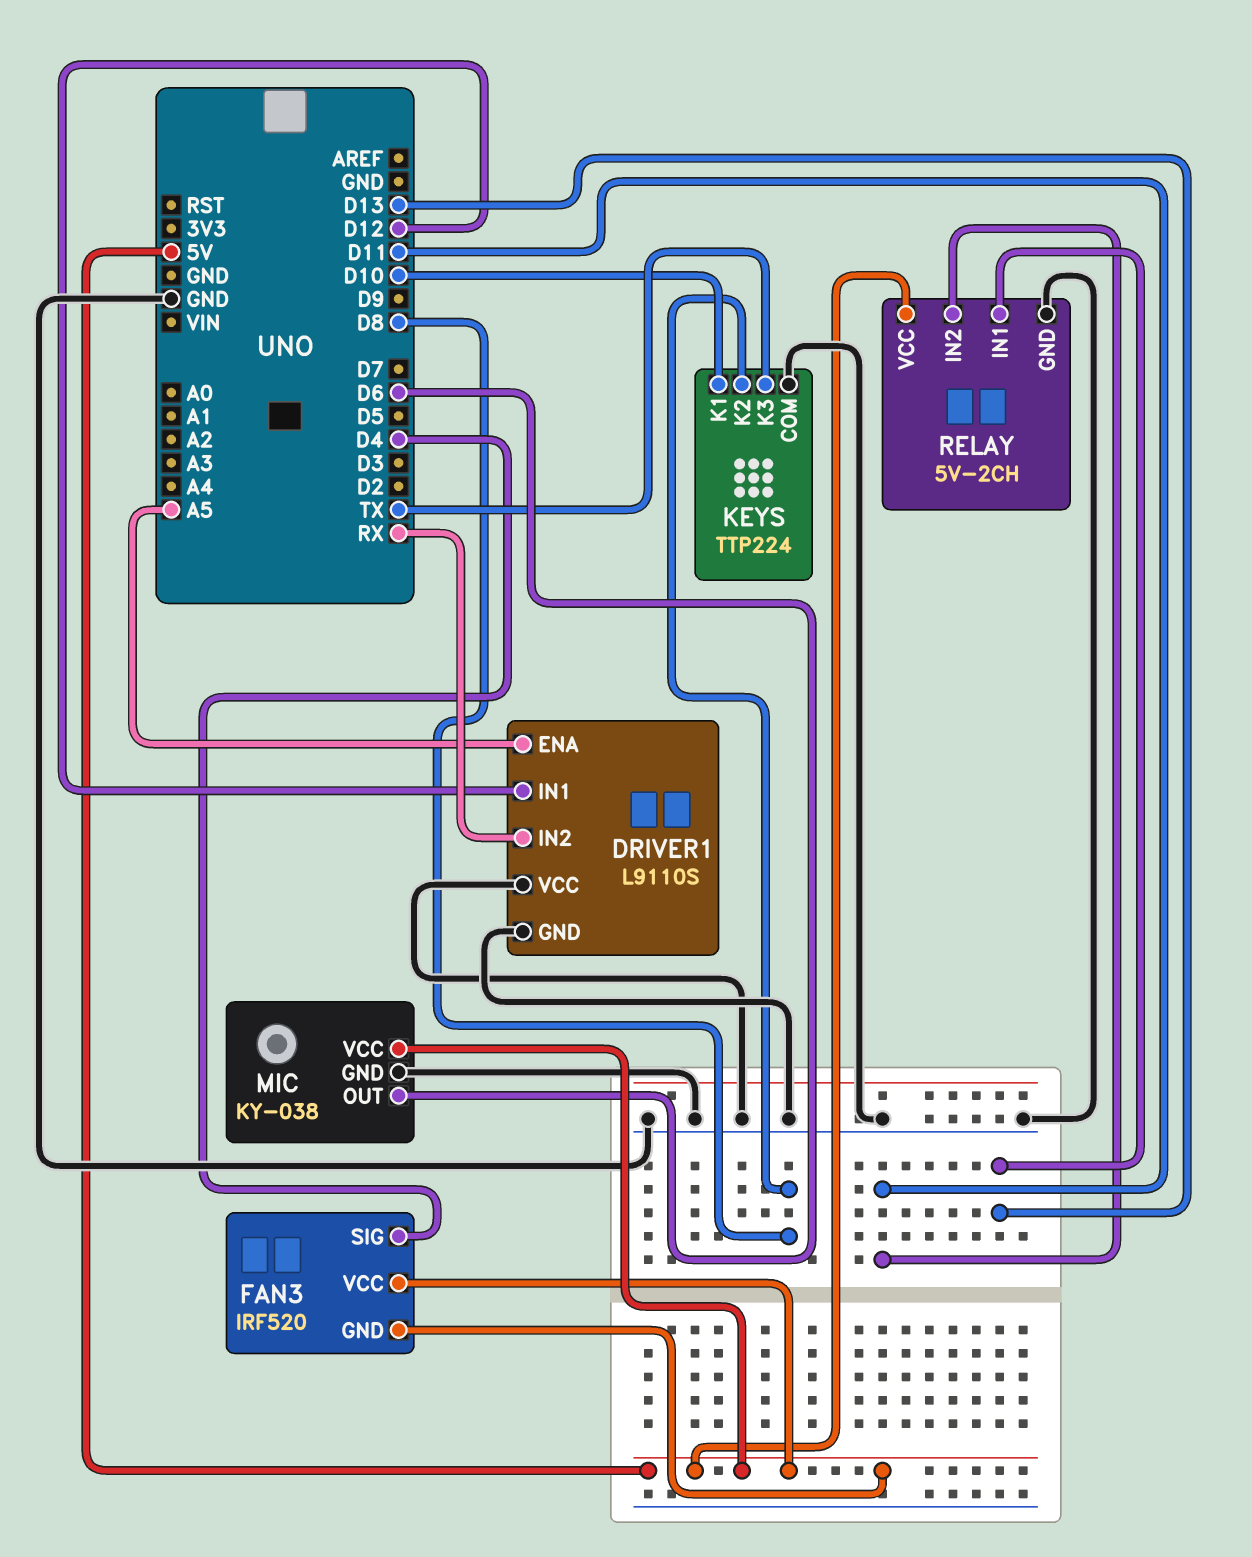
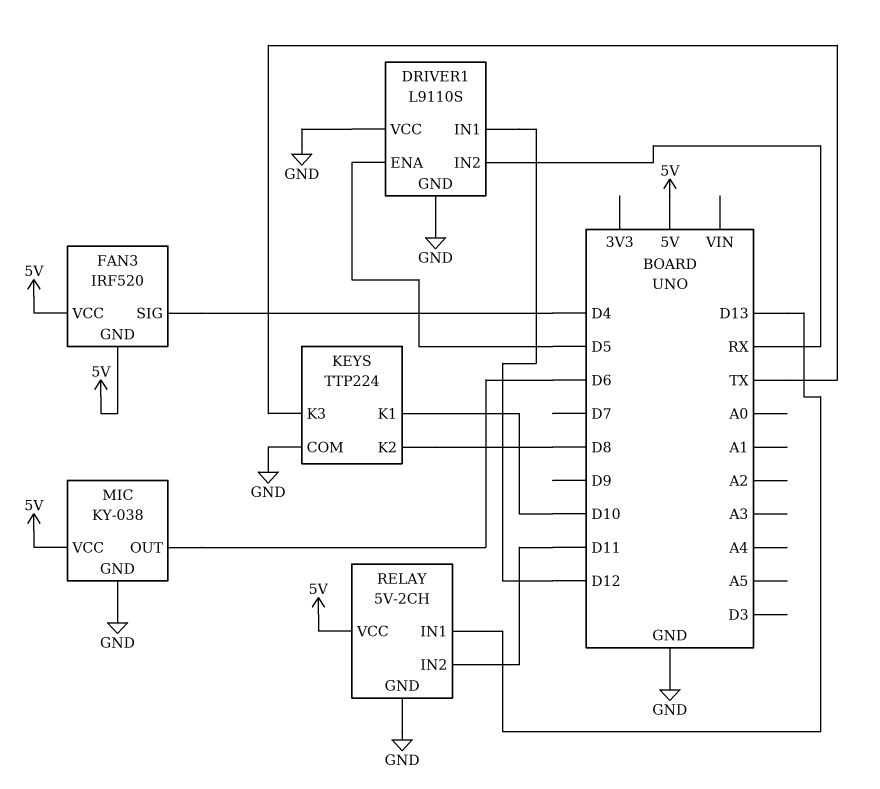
DRIVER1 pin ENA: A5 -> D5

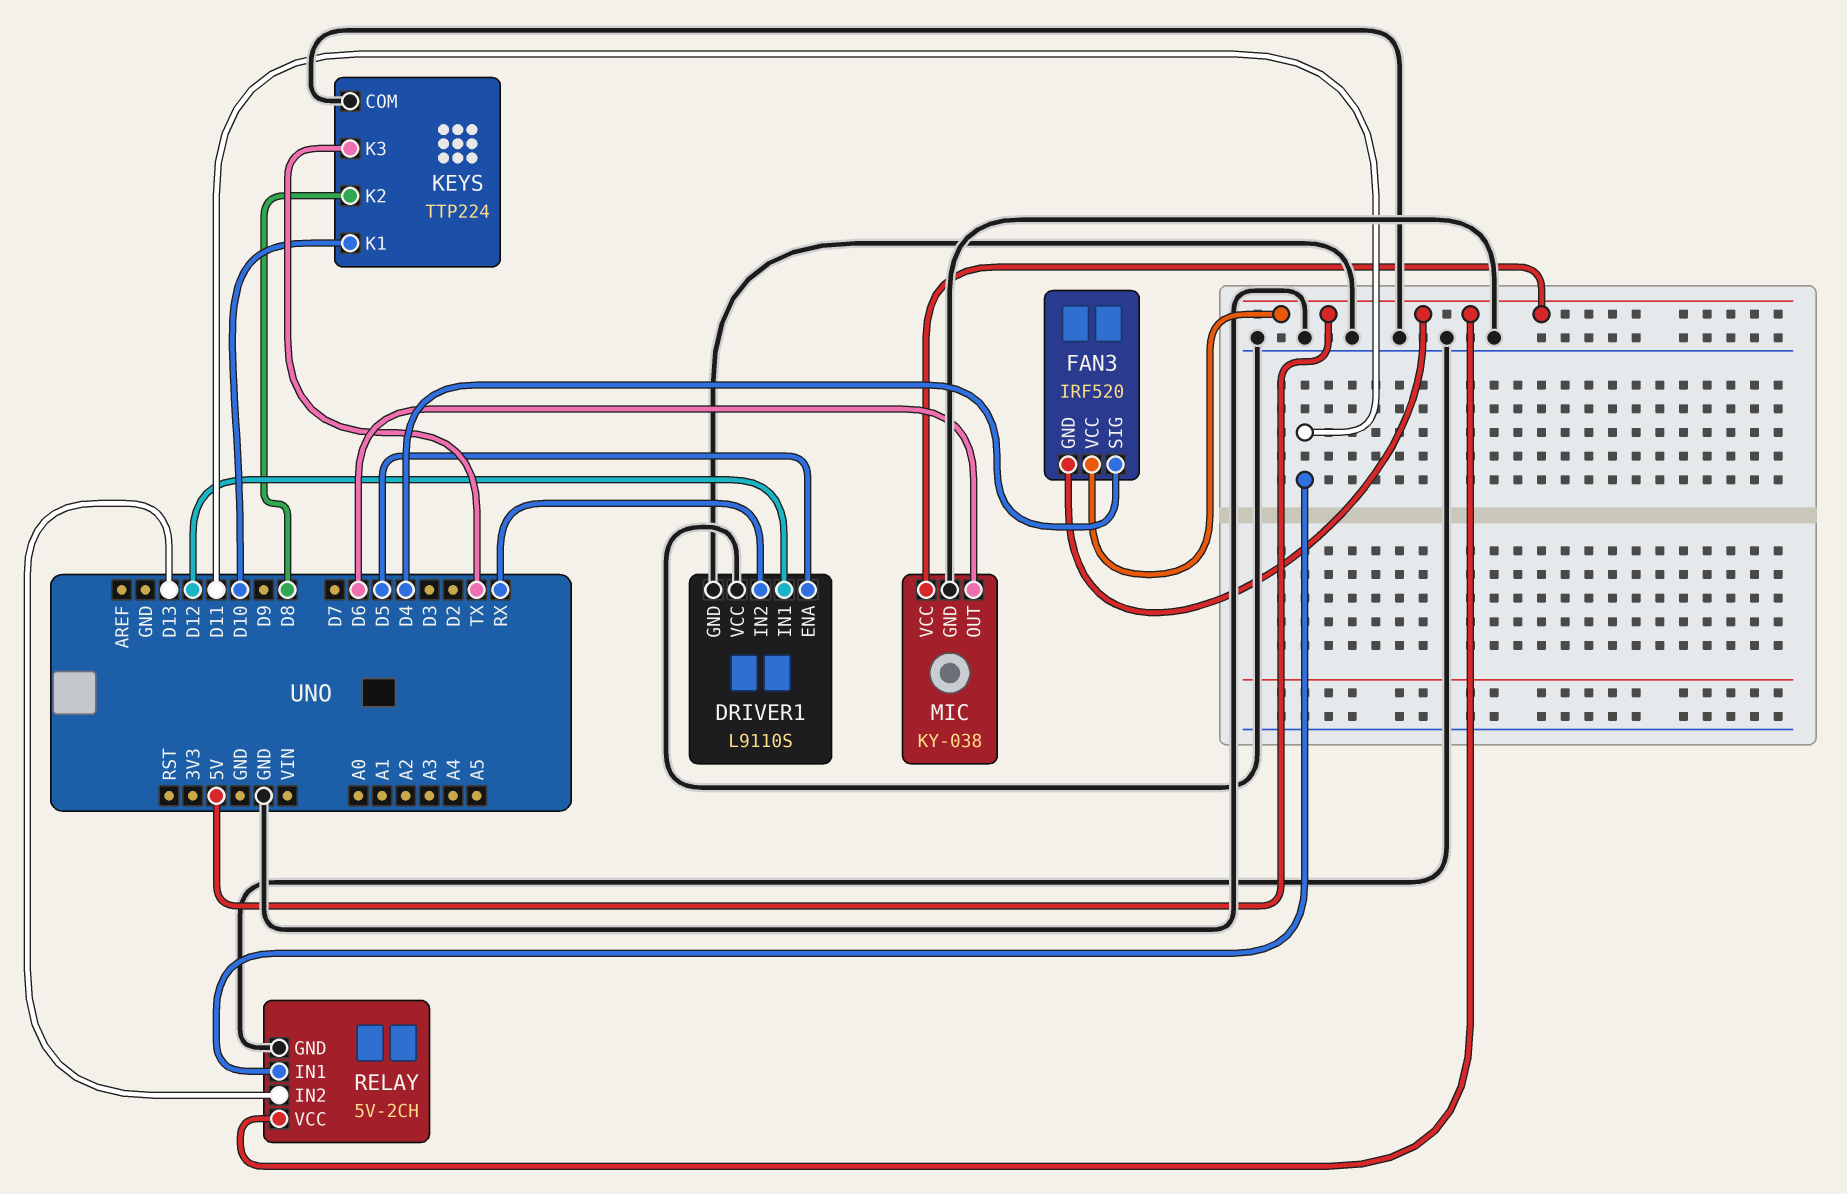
RELAY pin IN1: D13 -> D11
RELAY pin IN2: D11 -> D13

